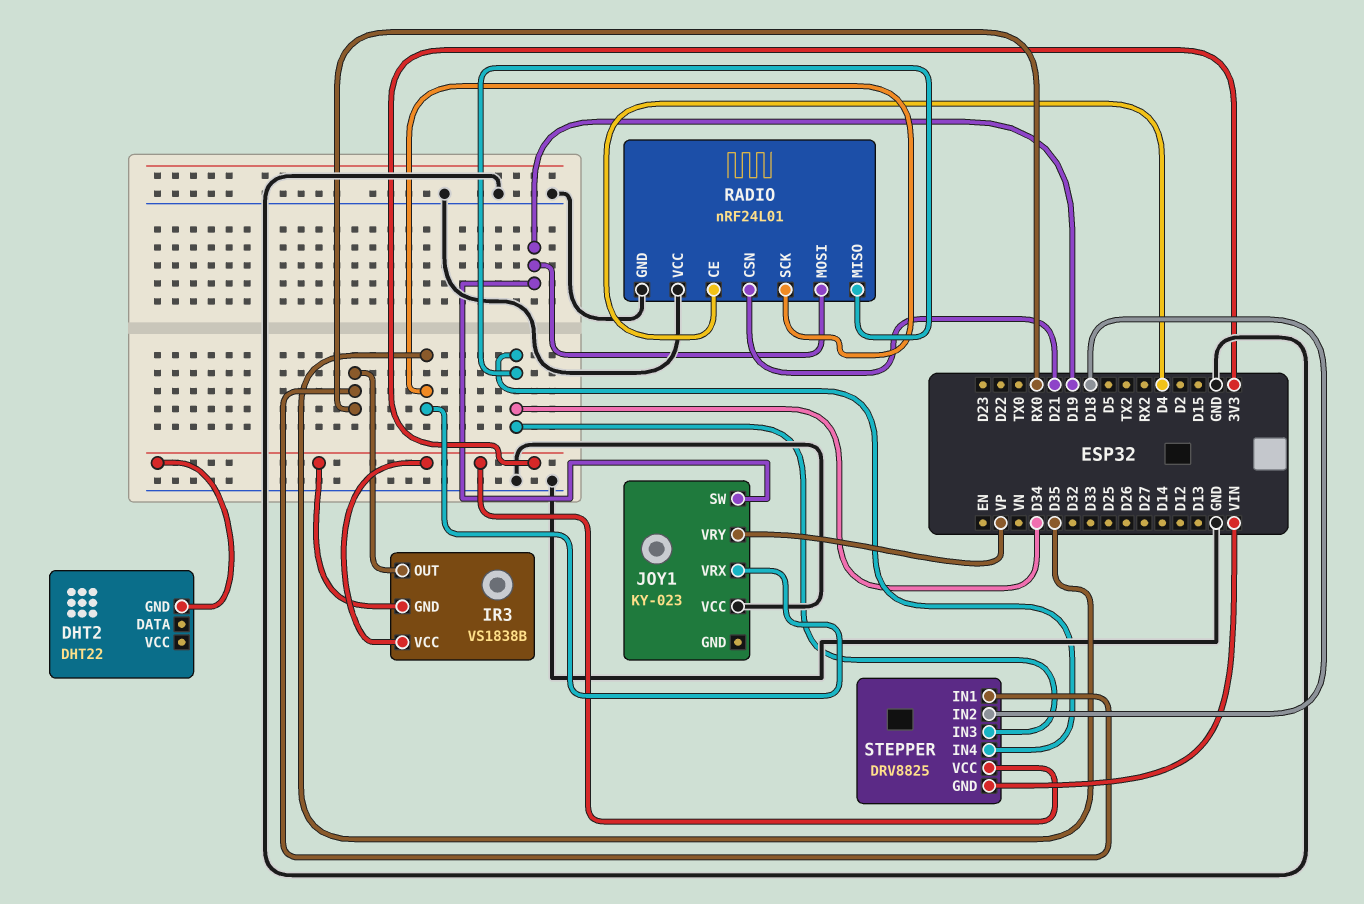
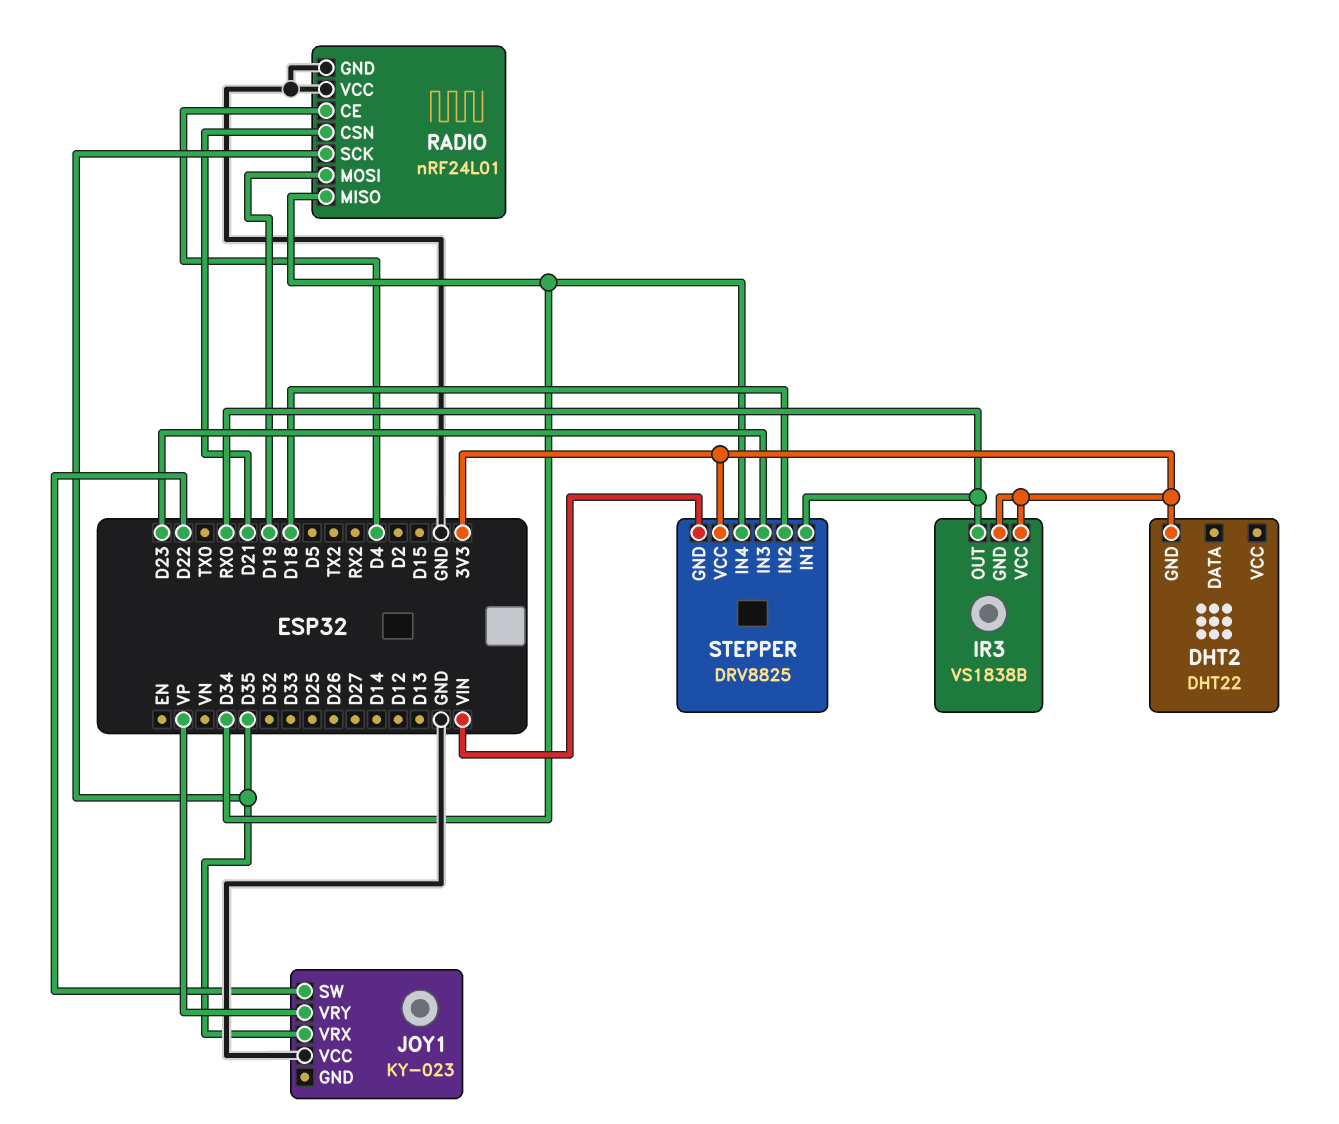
JOY1 pin SW: D19 -> D22
STEPPER pin IN3: D34 -> D23

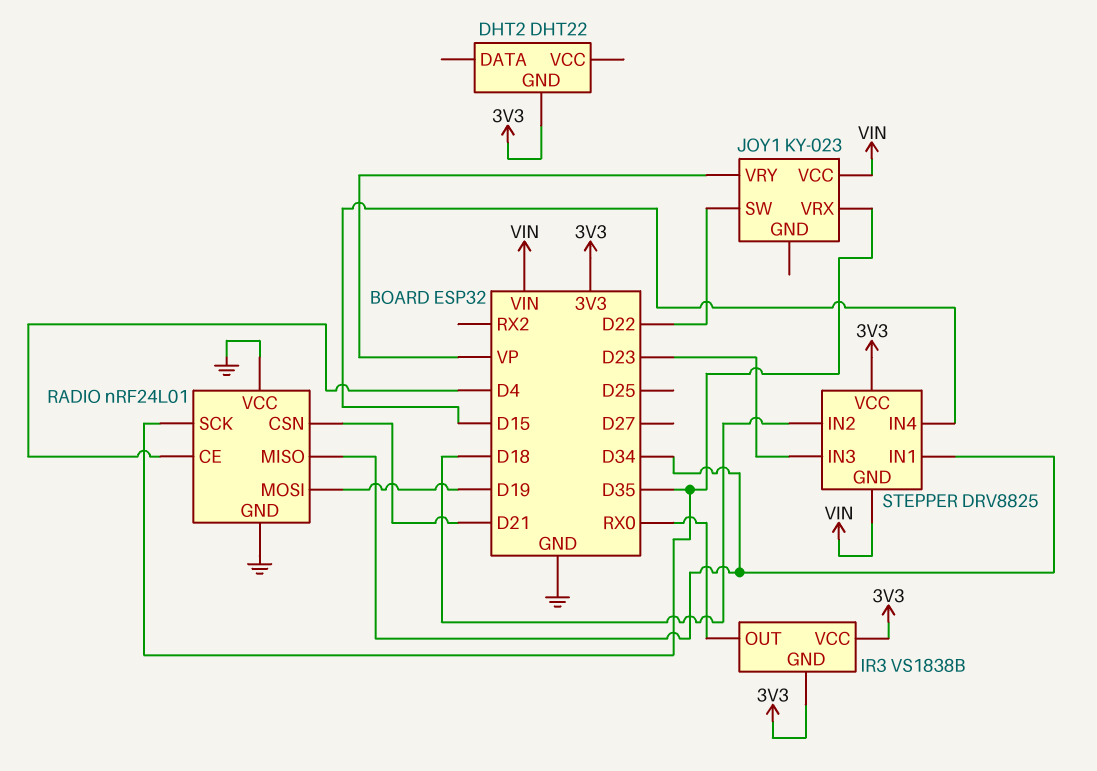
JOY1 pin VCC: GND -> VIN
STEPPER pin IN1: RX0 -> D34
STEPPER pin IN4: D34 -> D15

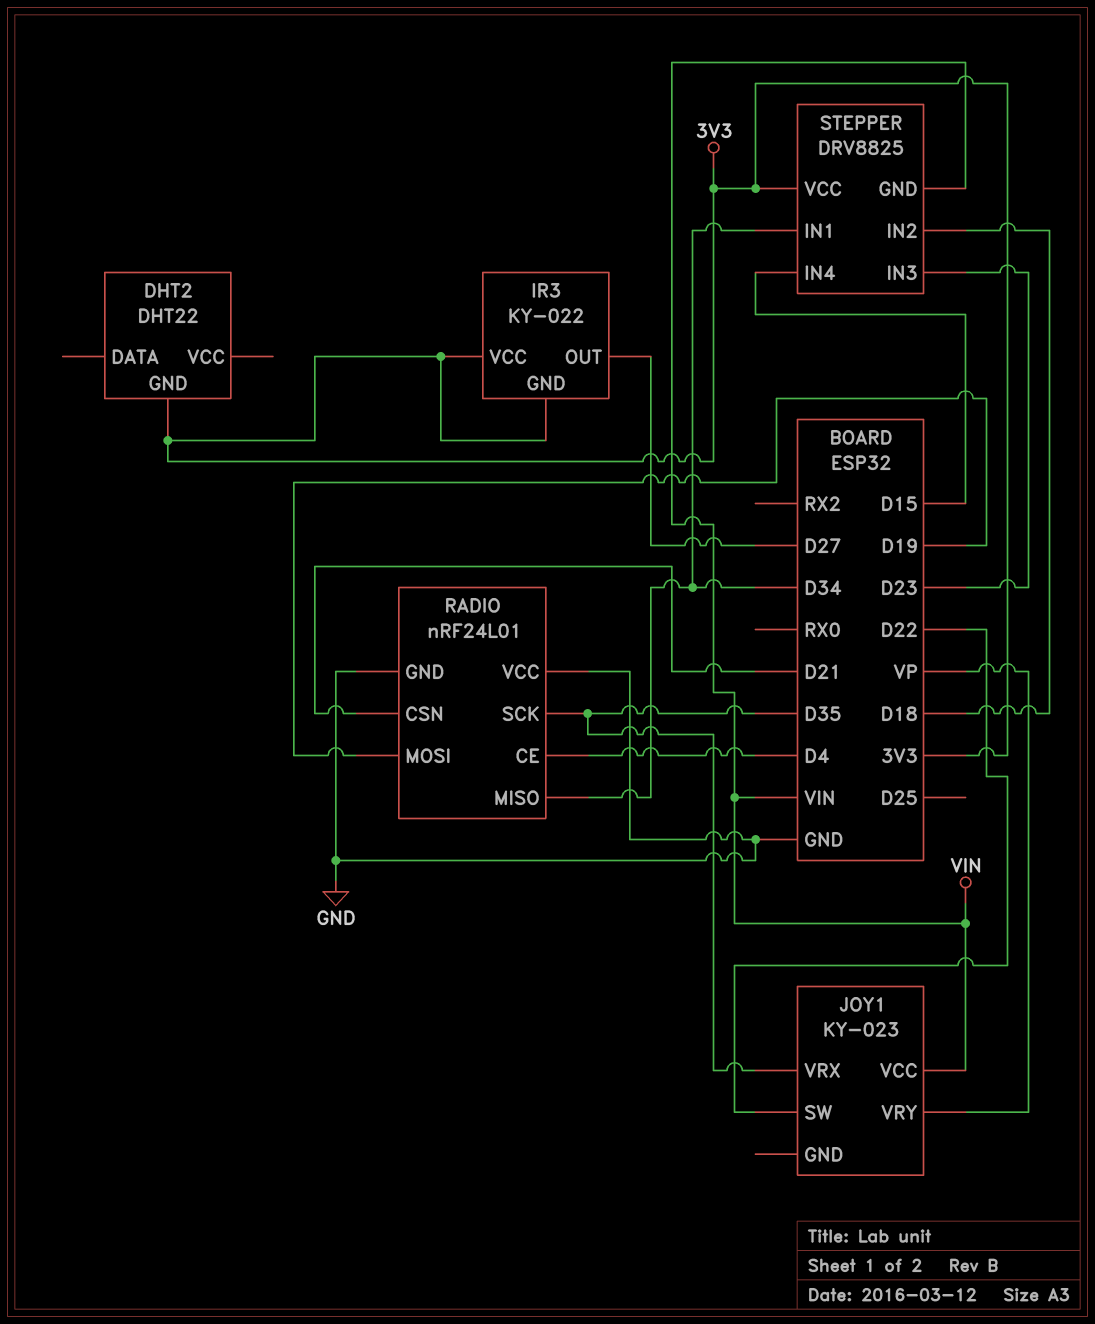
IR3: VS1838B -> KY-022
IR3 pin OUT: RX0 -> D27

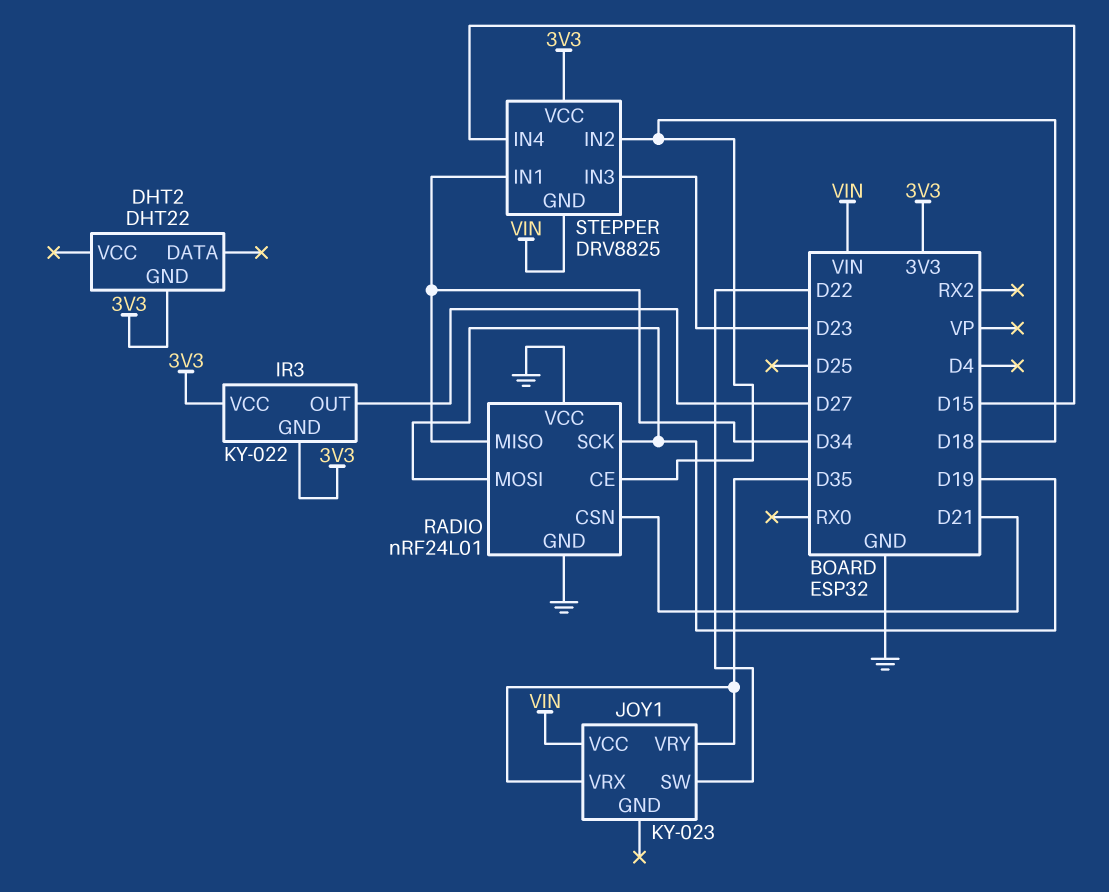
JOY1 pin VRY: VP -> D35
RADIO pin CE: D4 -> D18
RADIO pin SCK: D35 -> D19

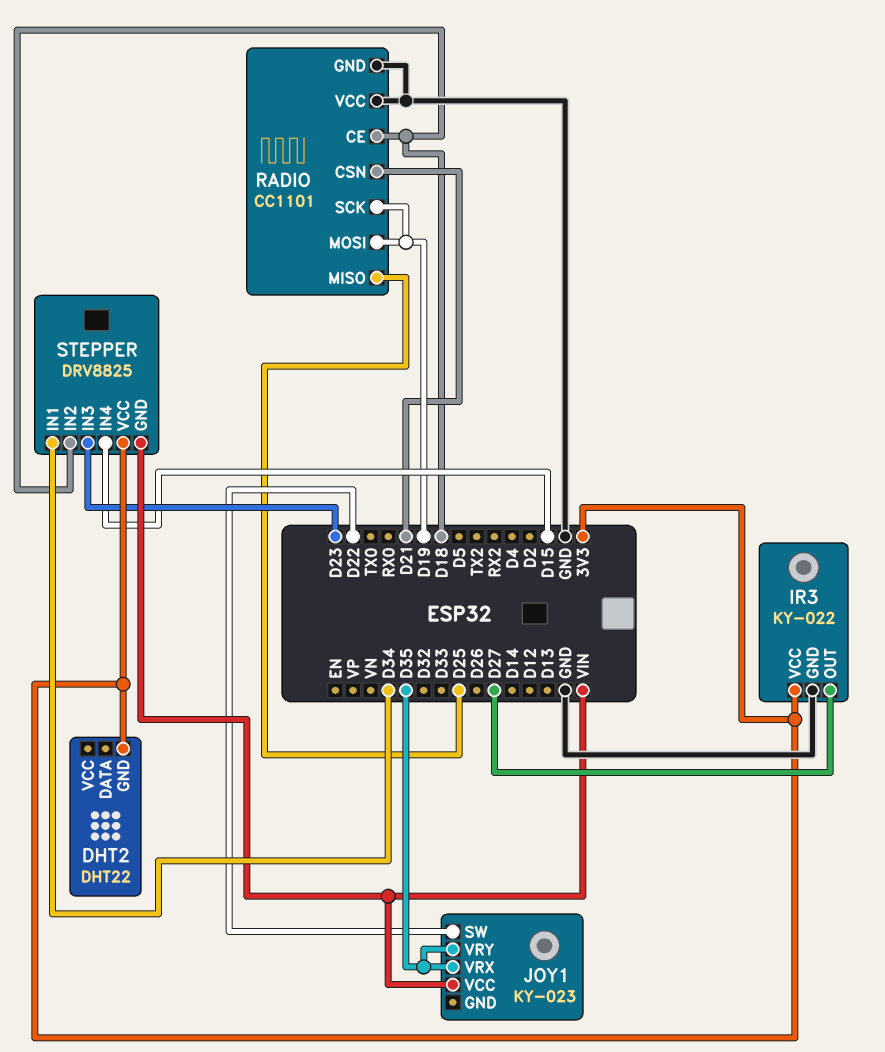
IR3 pin GND: 3V3 -> GND
RADIO: nRF24L01 -> CC1101
RADIO pin MISO: D34 -> D25

